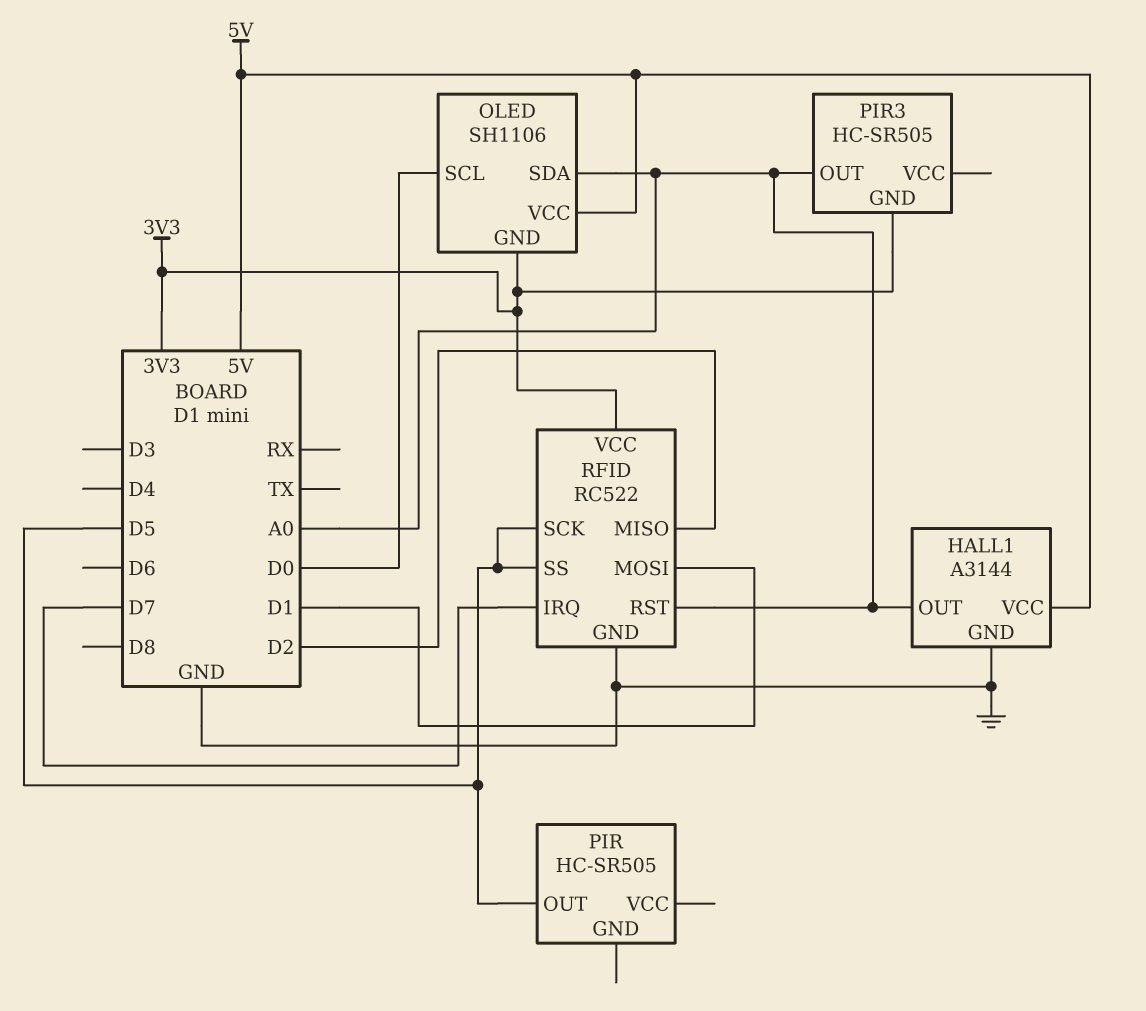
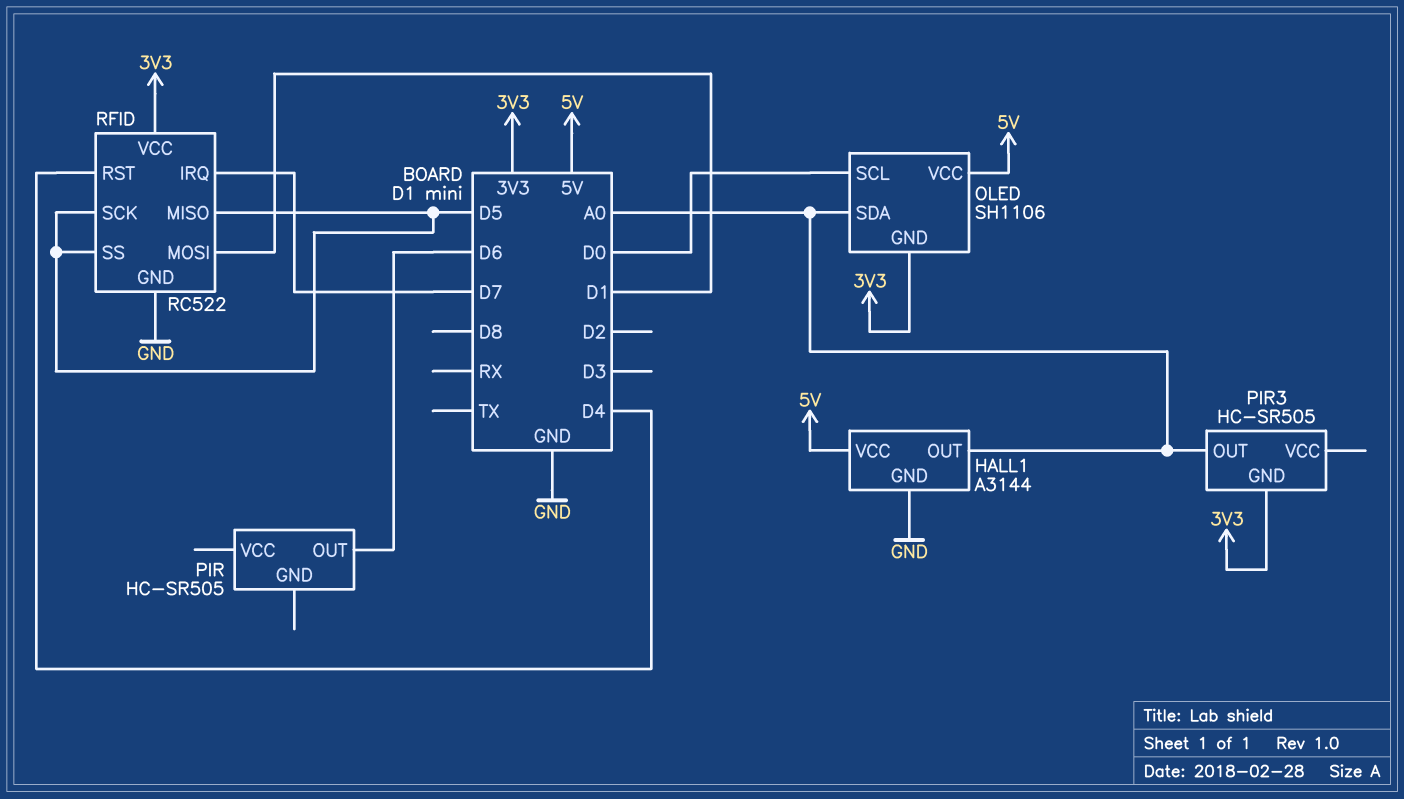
PIR pin OUT: D5 -> D6
RFID pin MISO: D2 -> D5
RFID pin RST: A0 -> D4

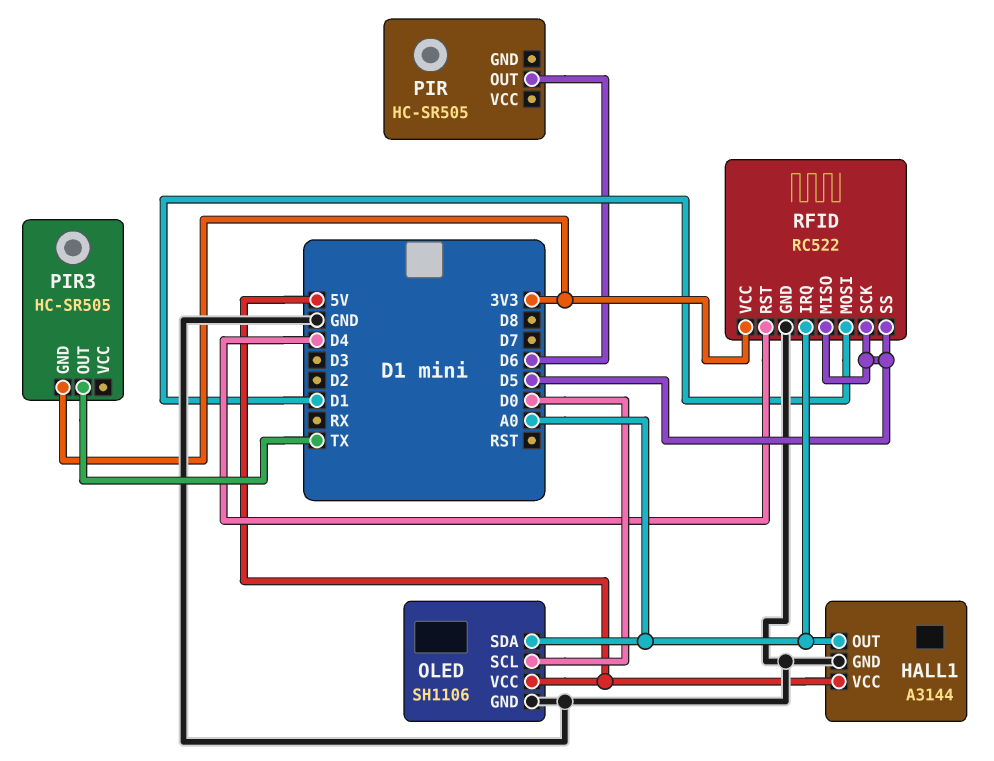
OLED pin GND: 3V3 -> GND
PIR3 pin OUT: A0 -> TX
RFID pin IRQ: D7 -> A0

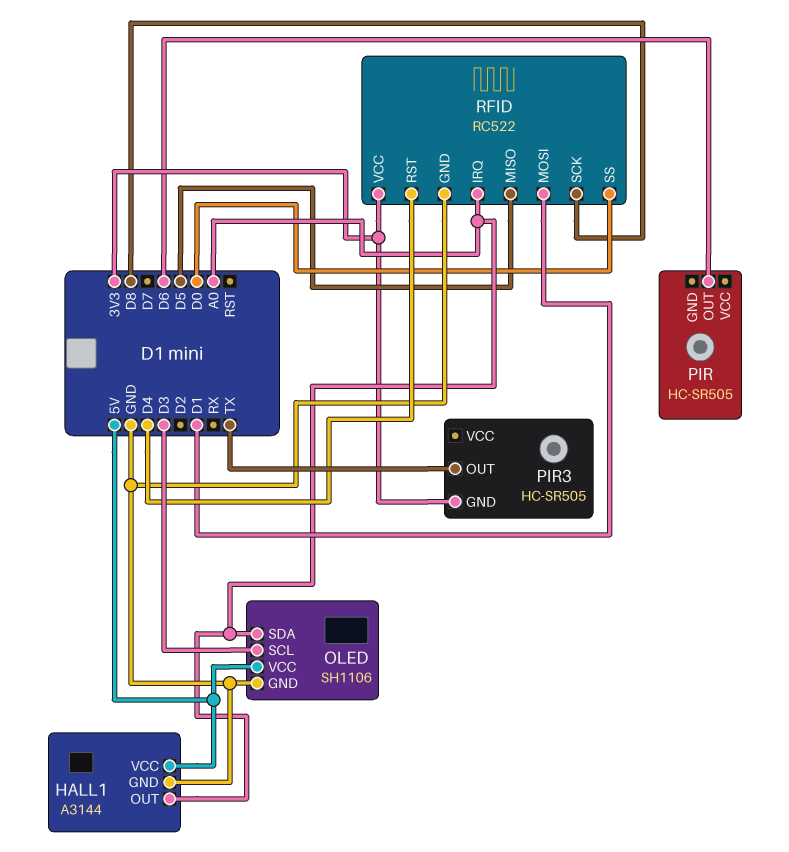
OLED pin SCL: D0 -> D3
RFID pin SCK: D5 -> D8
RFID pin SS: D5 -> D0

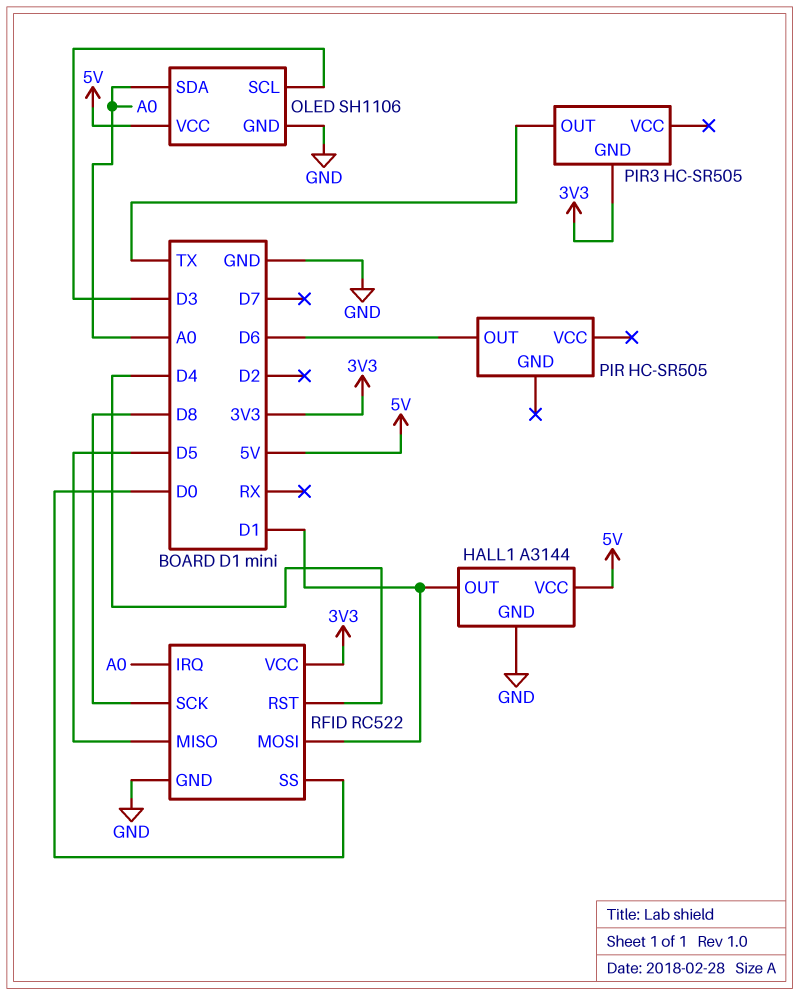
HALL1 pin OUT: A0 -> D1

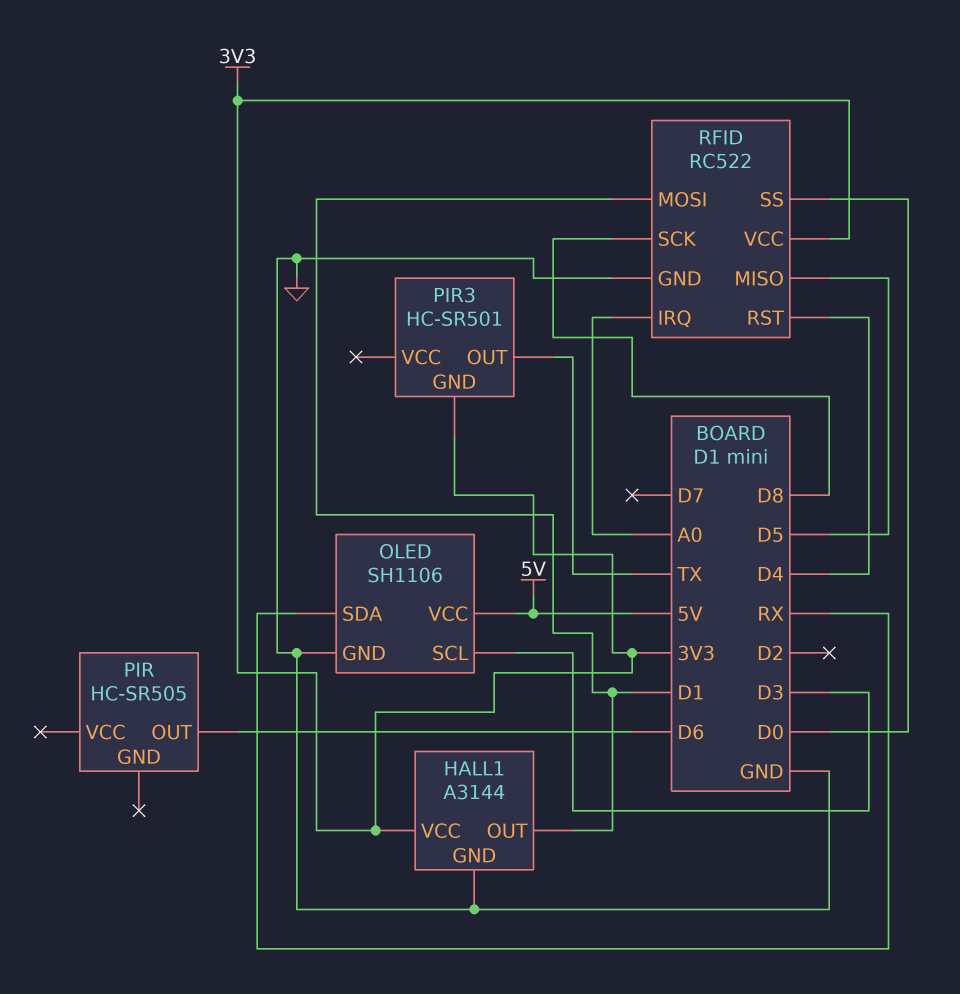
HALL1 pin VCC: 5V -> 3V3
OLED pin SDA: A0 -> RX
PIR3: HC-SR505 -> HC-SR501

